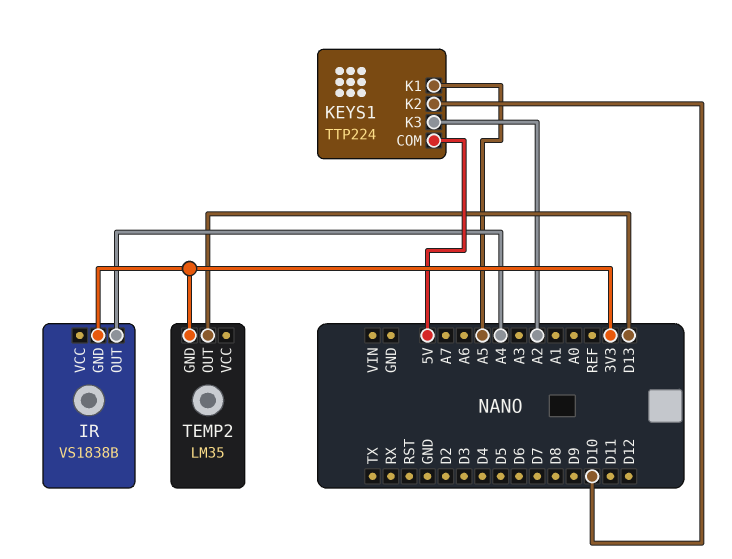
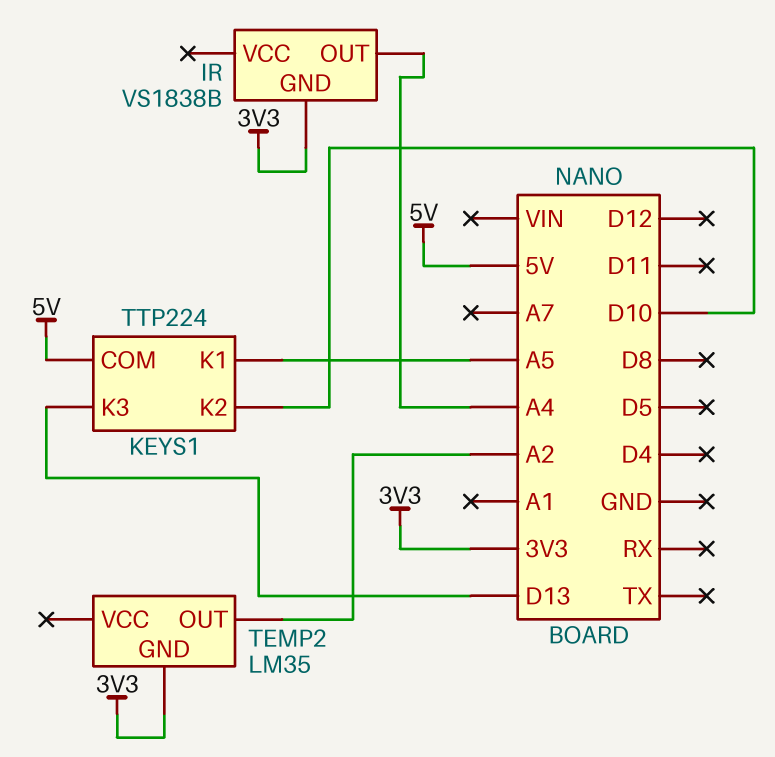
KEYS1 pin K3: A2 -> D13
TEMP2 pin OUT: D13 -> A2

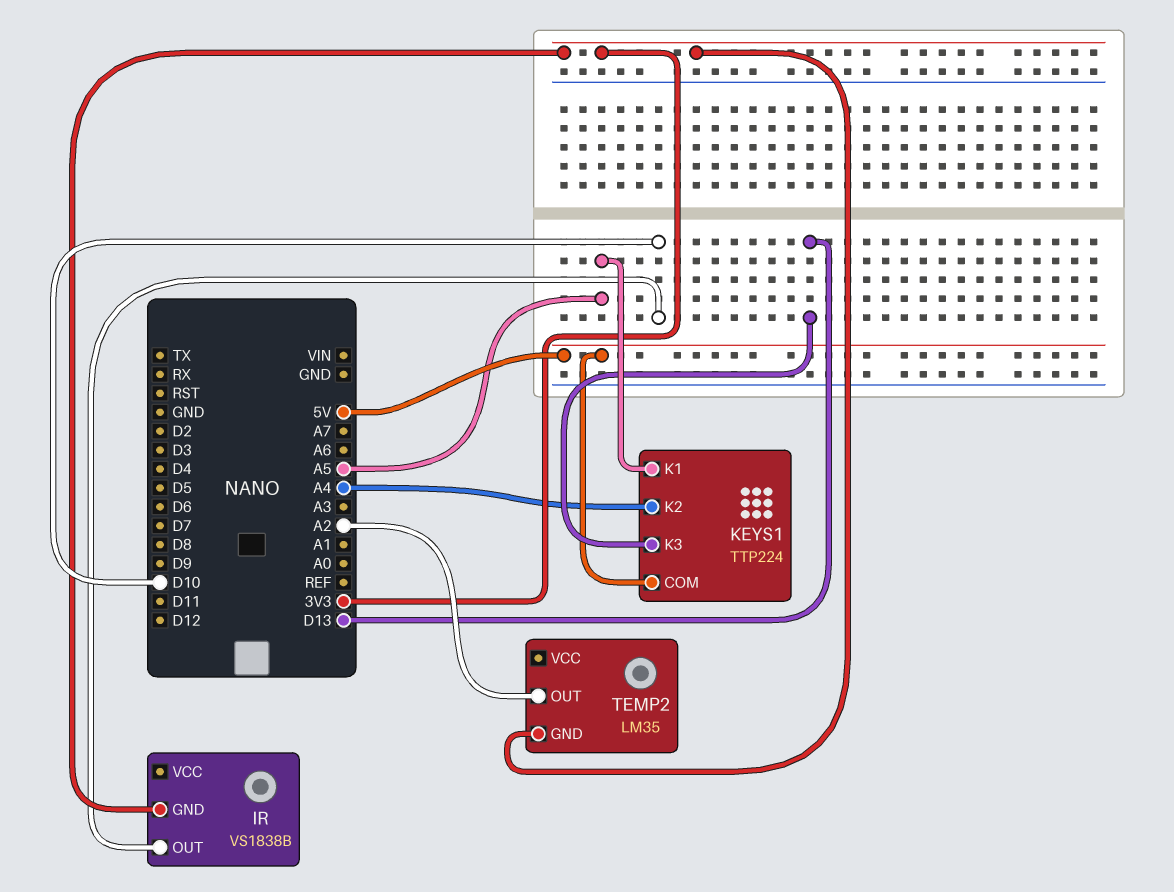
IR pin OUT: A4 -> D10
KEYS1 pin K2: D10 -> A4

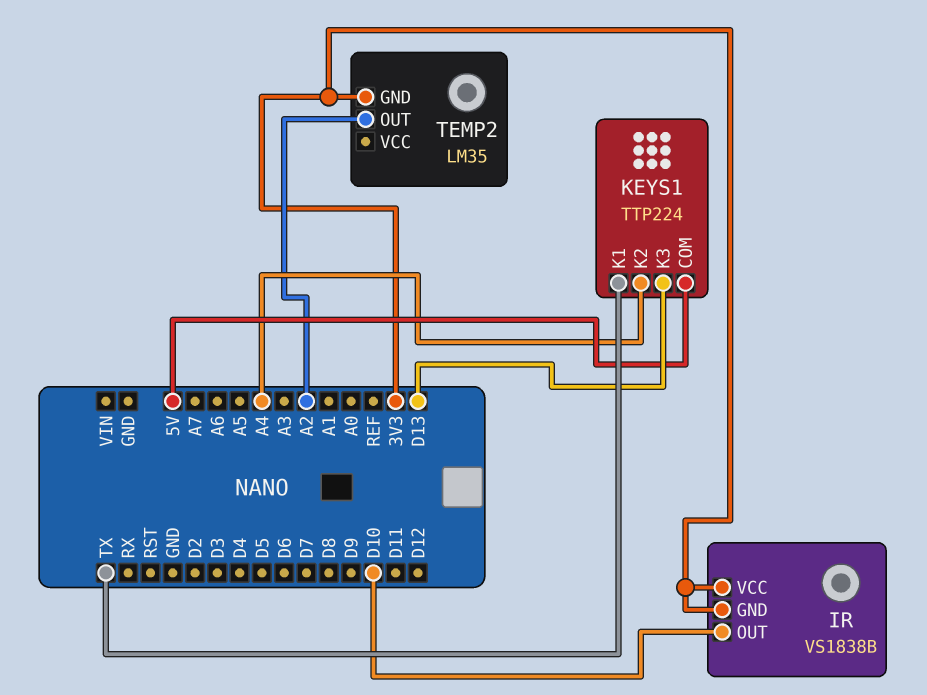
IR pin VCC: none -> 3V3
KEYS1 pin K1: A5 -> TX

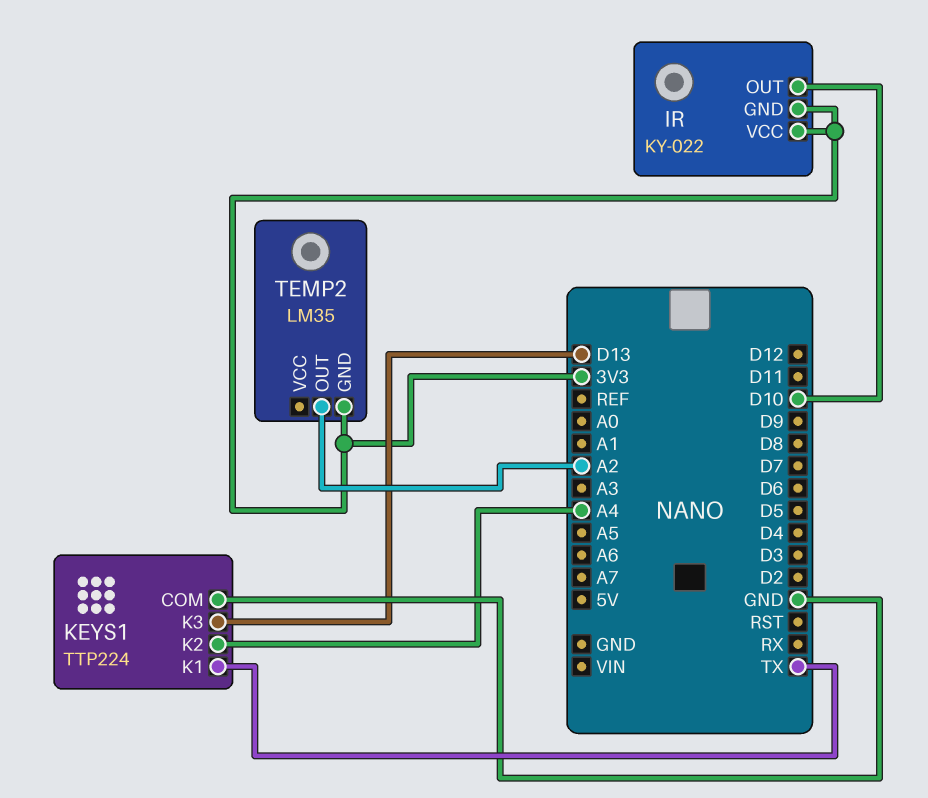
IR: VS1838B -> KY-022
KEYS1 pin COM: 5V -> GND

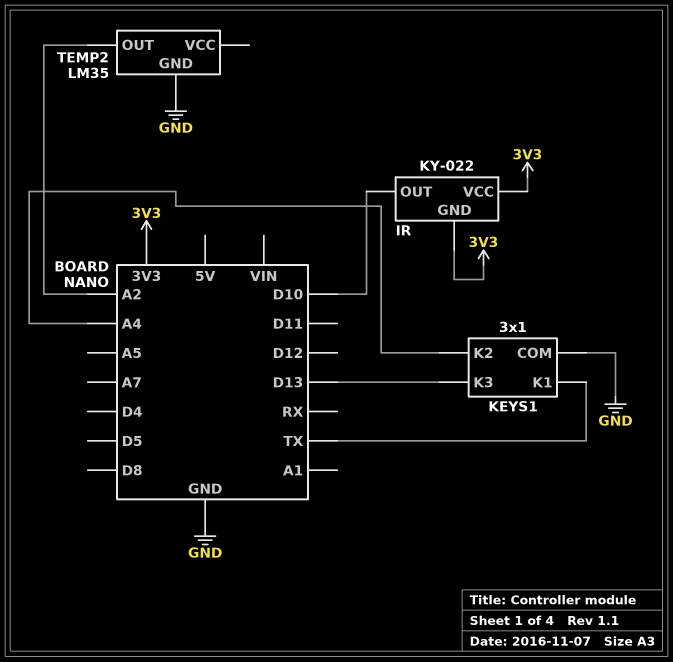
KEYS1: TTP224 -> 3x1
TEMP2 pin GND: 3V3 -> GND

